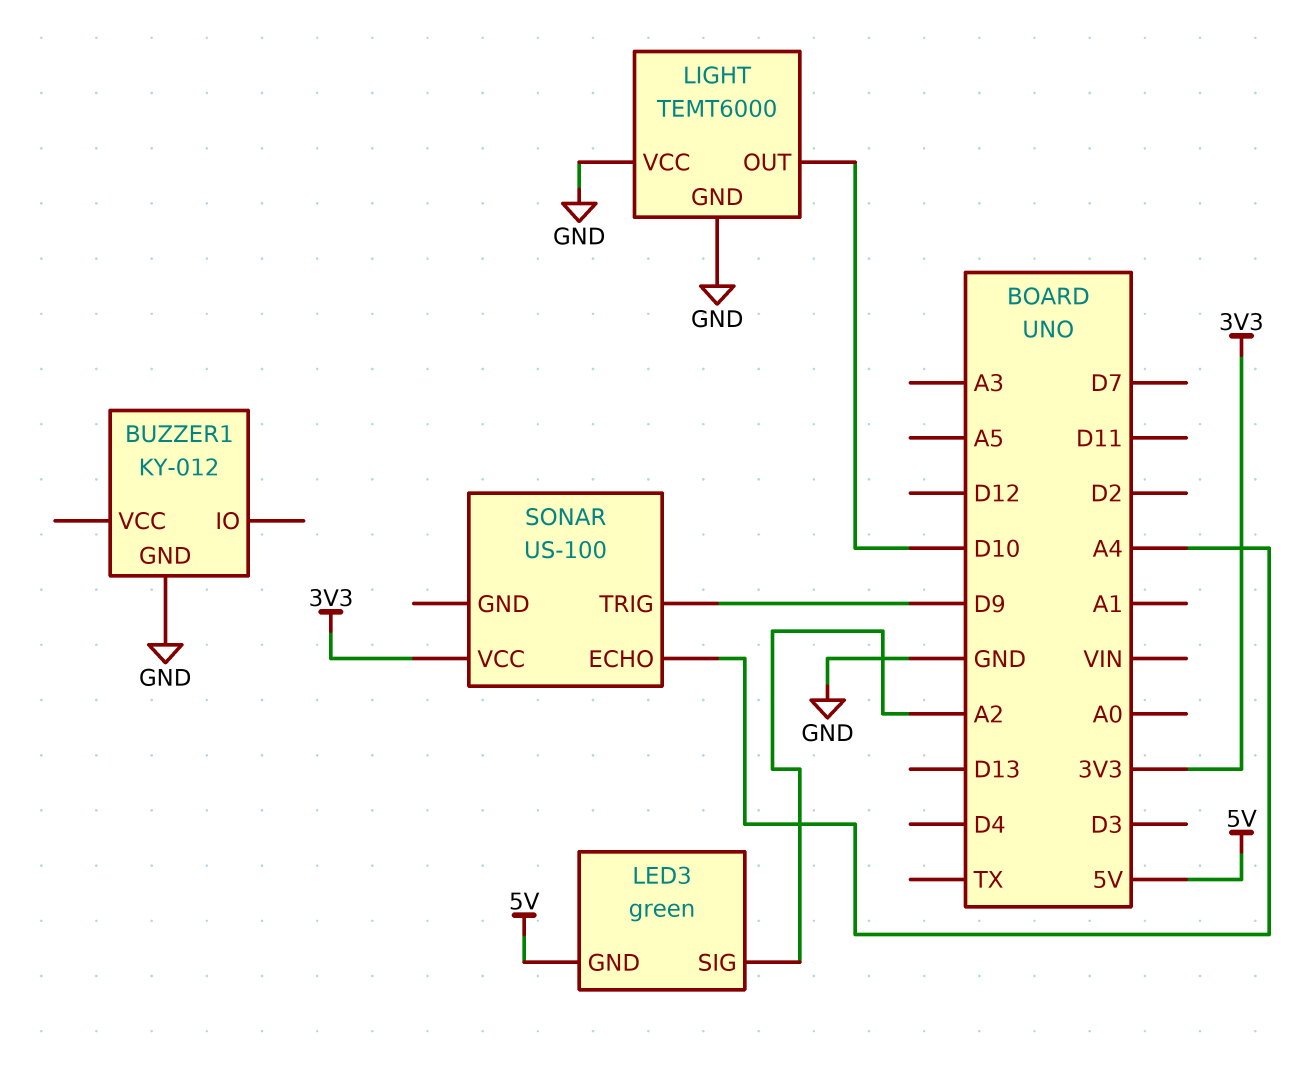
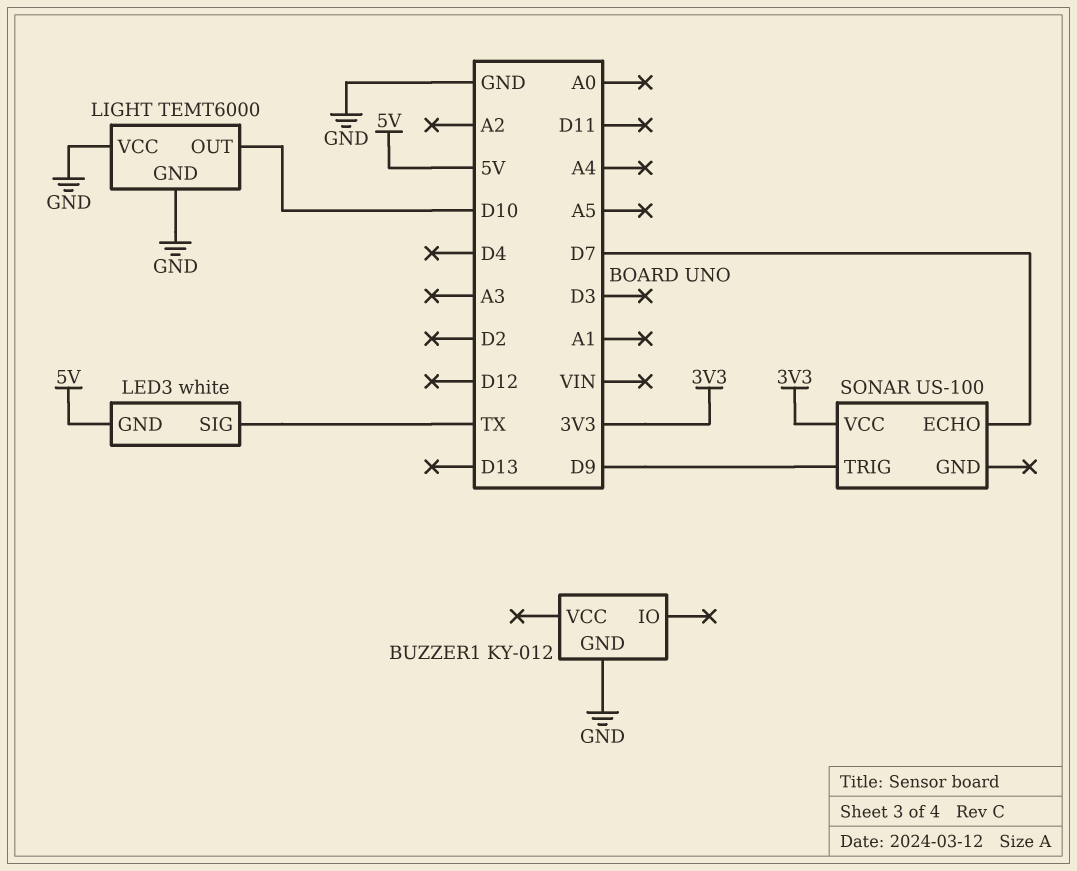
LED3: green -> white
LED3 pin SIG: A2 -> TX
SONAR pin ECHO: A4 -> D7

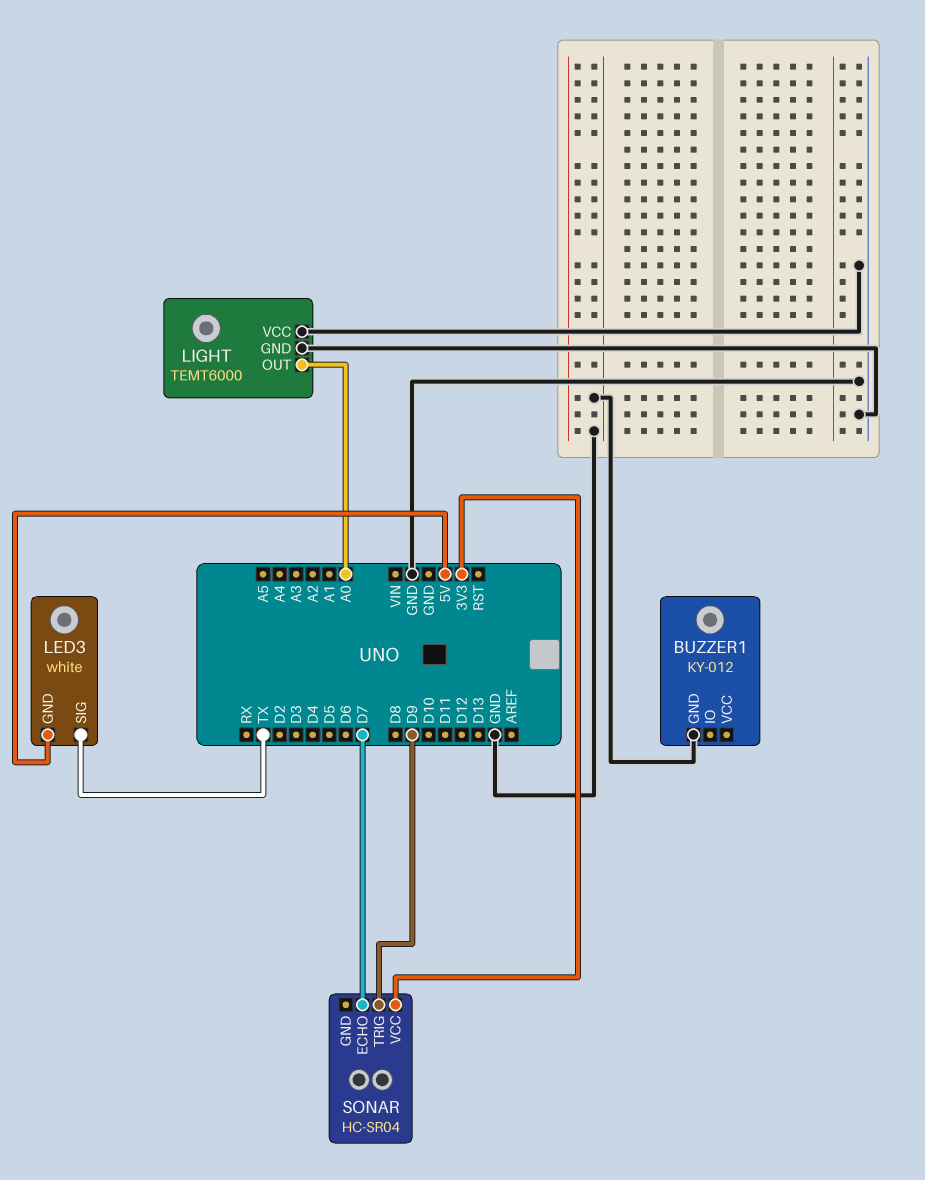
LIGHT pin OUT: D10 -> A0
SONAR: US-100 -> HC-SR04

